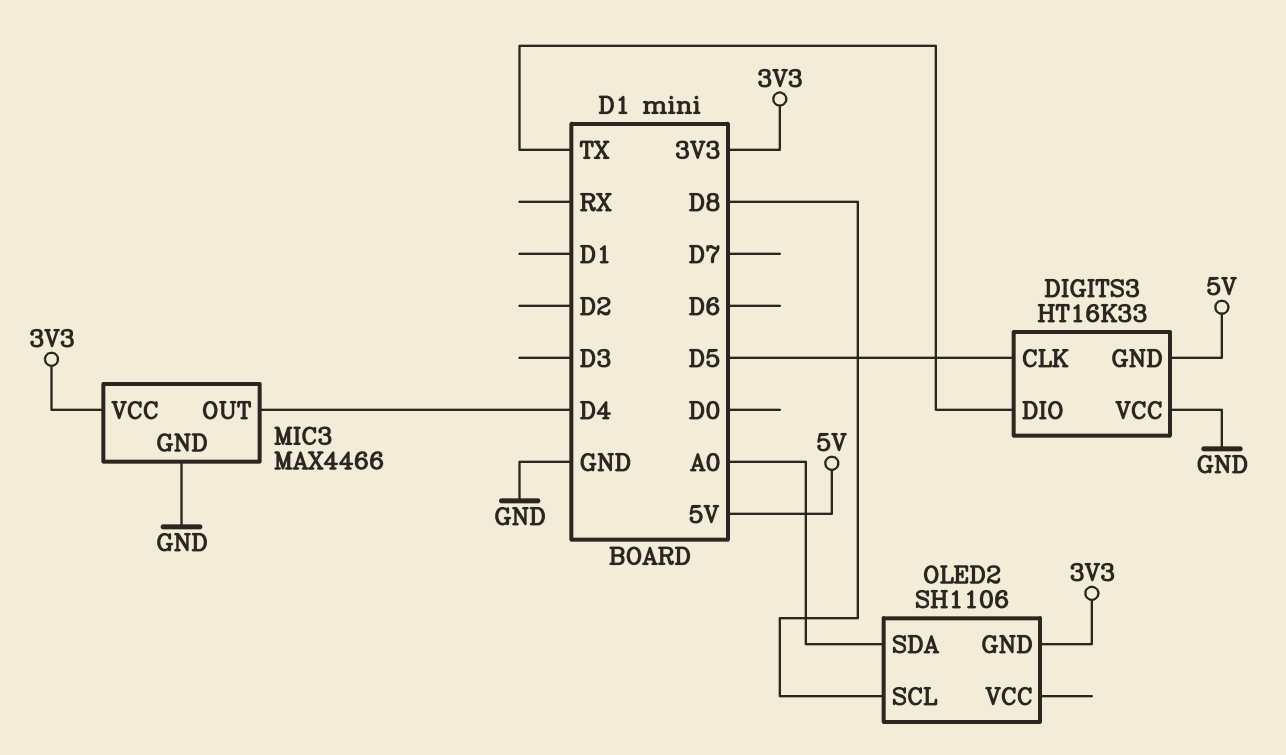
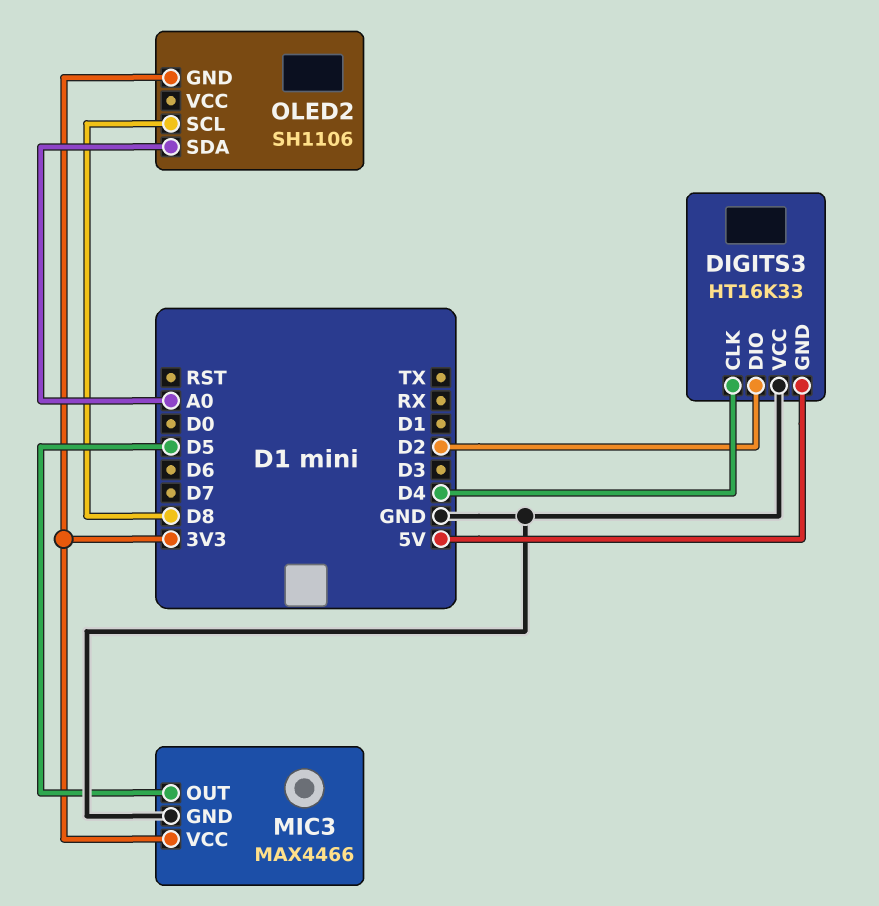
DIGITS3 pin CLK: D5 -> D4
DIGITS3 pin DIO: TX -> D2
MIC3 pin OUT: D4 -> D5

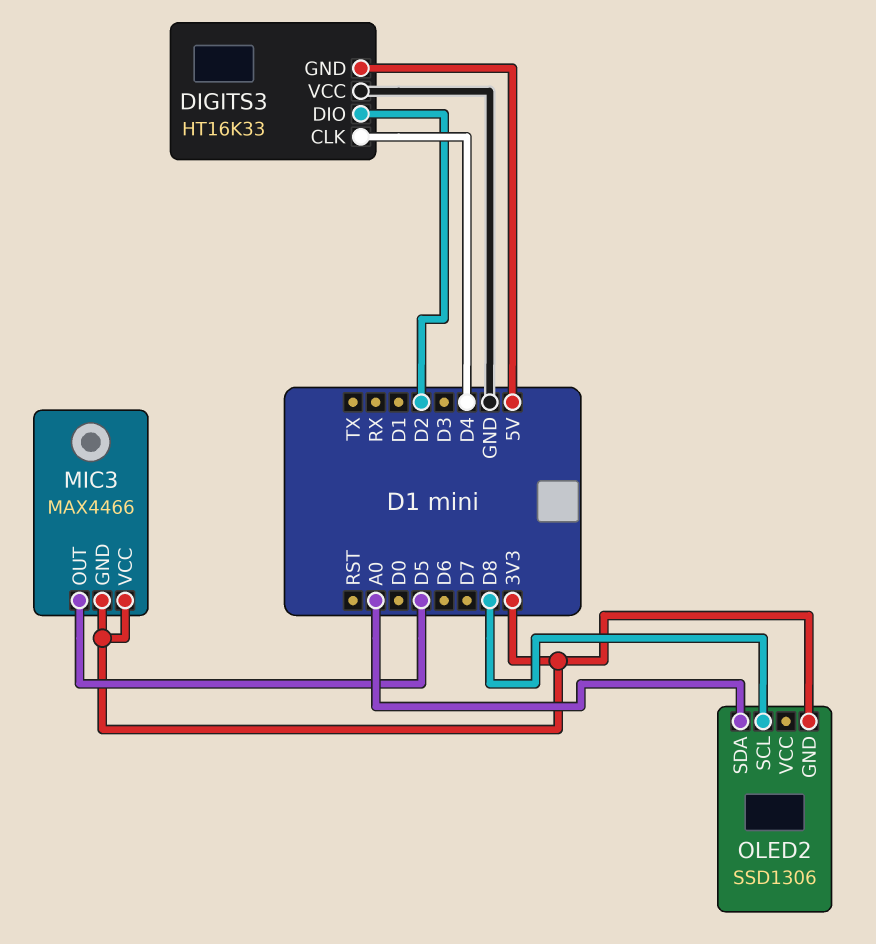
MIC3 pin GND: GND -> 3V3
OLED2: SH1106 -> SSD1306

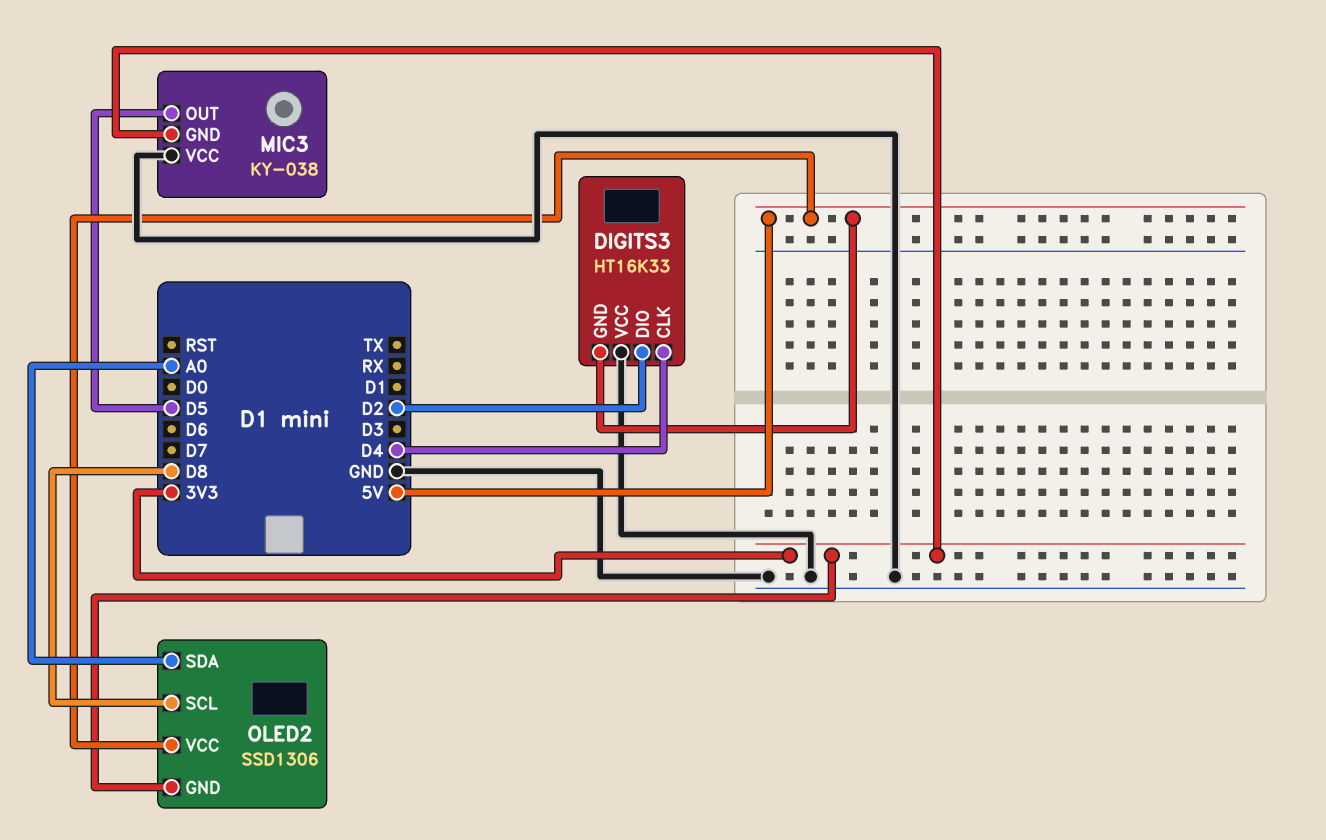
MIC3: MAX4466 -> KY-038
MIC3 pin VCC: 3V3 -> GND
OLED2 pin VCC: none -> 5V

